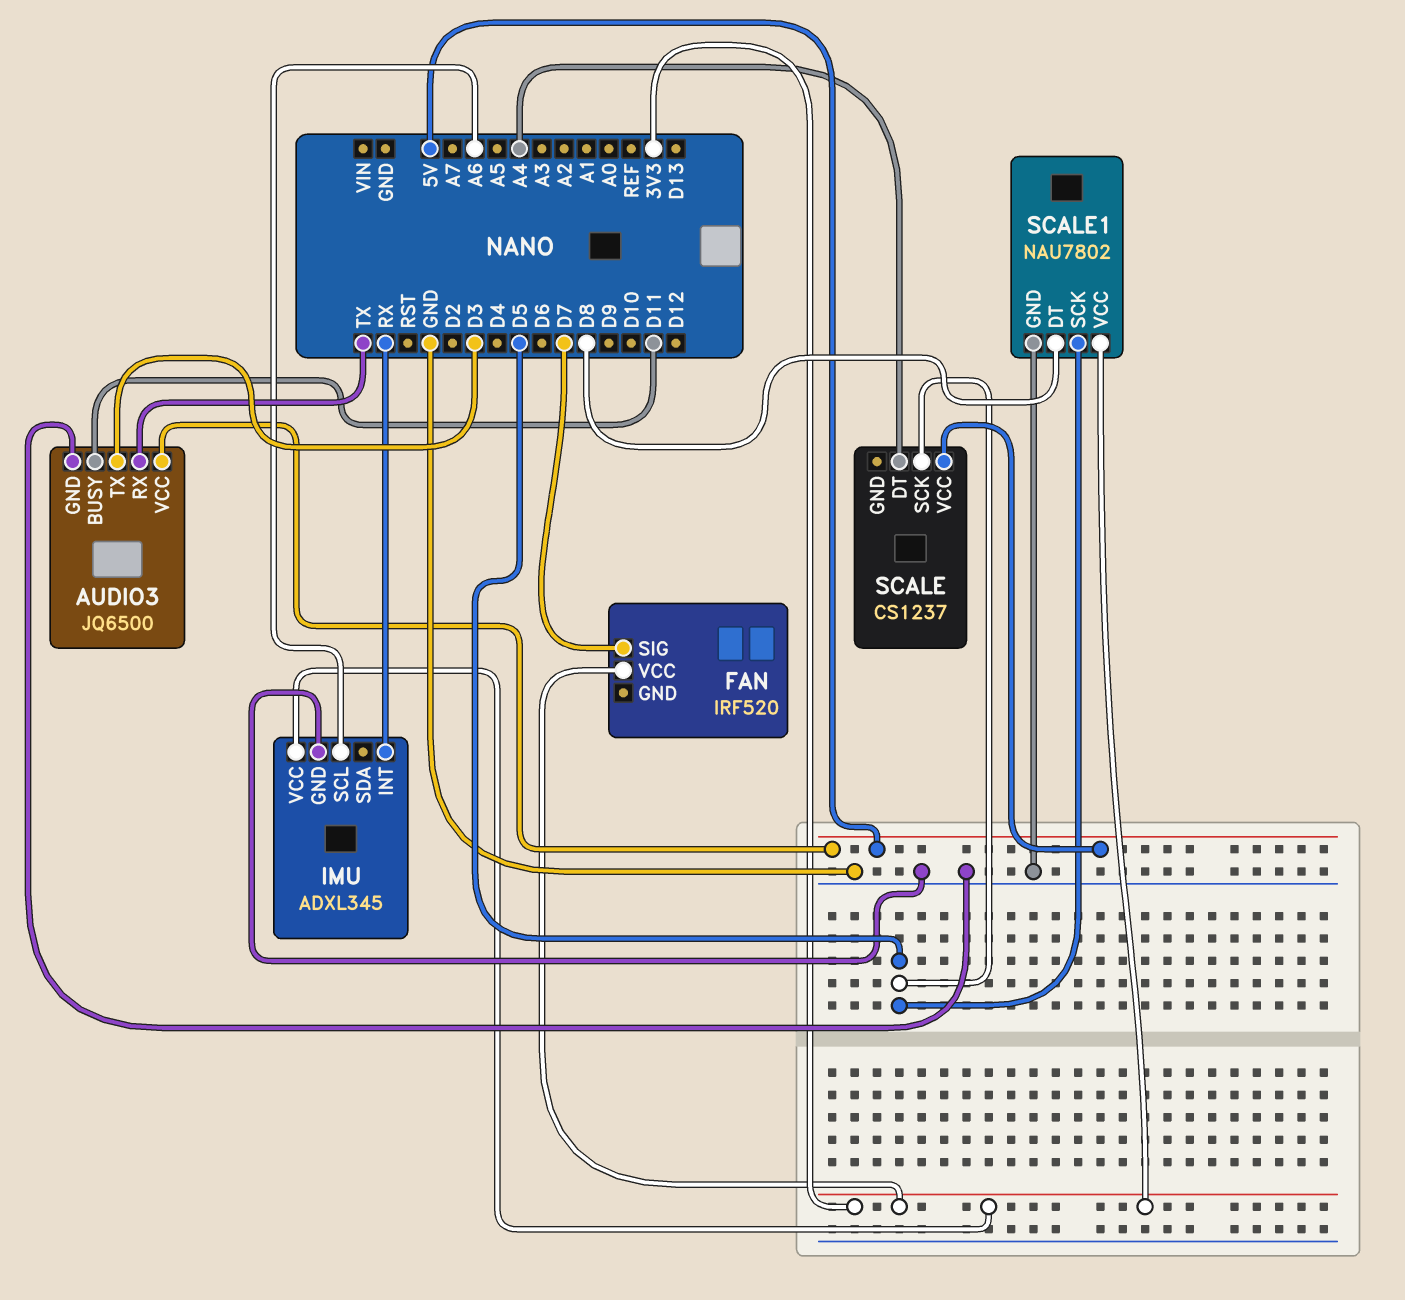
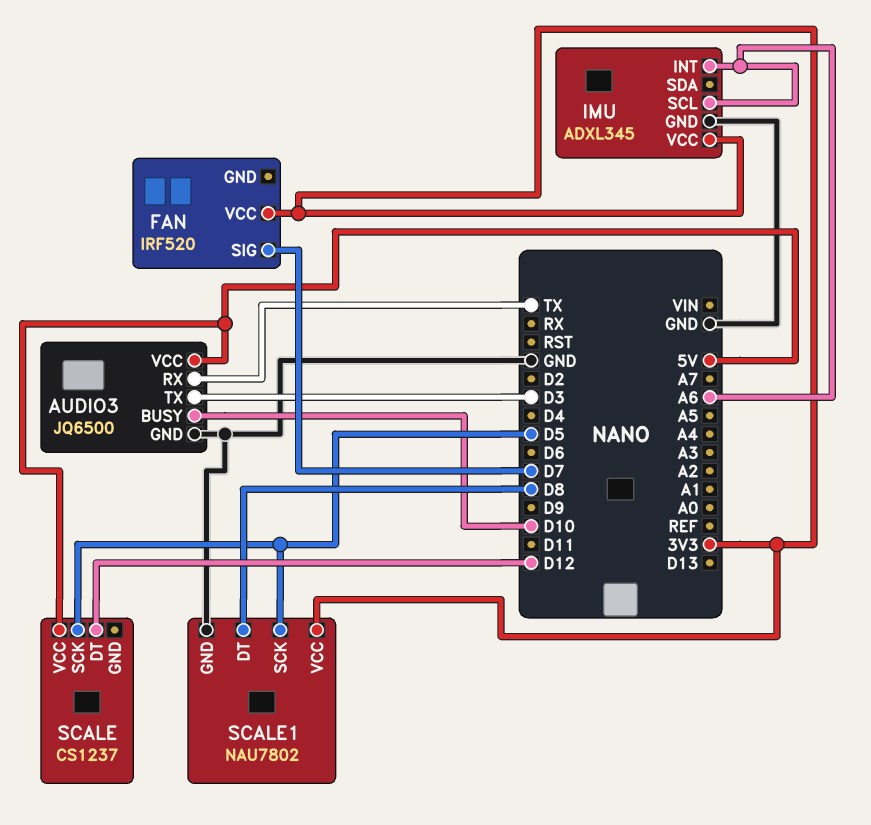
AUDIO3 pin BUSY: D11 -> D10
IMU pin INT: RX -> A6
SCALE pin DT: A4 -> D12

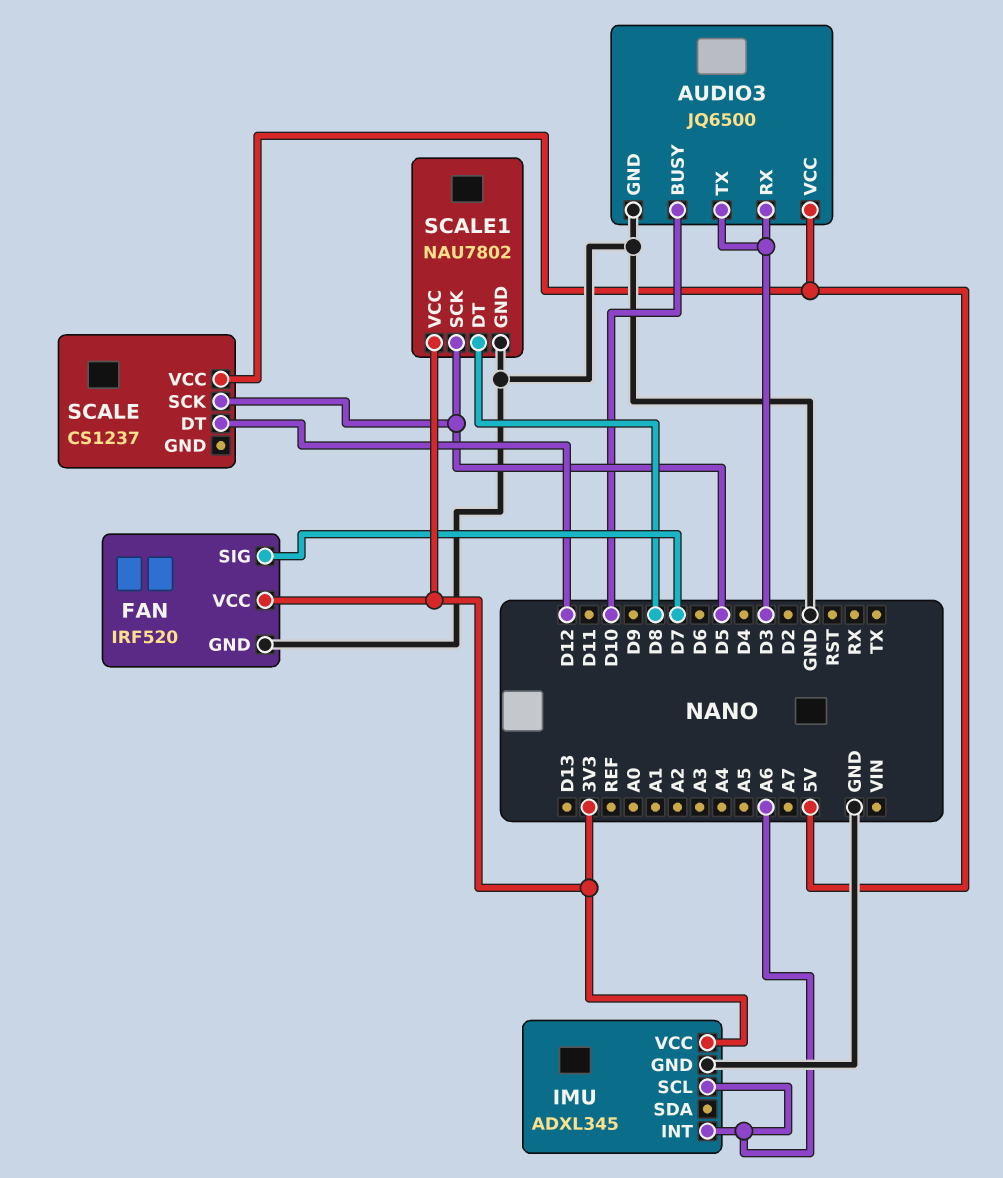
AUDIO3 pin RX: TX -> D3
FAN pin GND: none -> GND

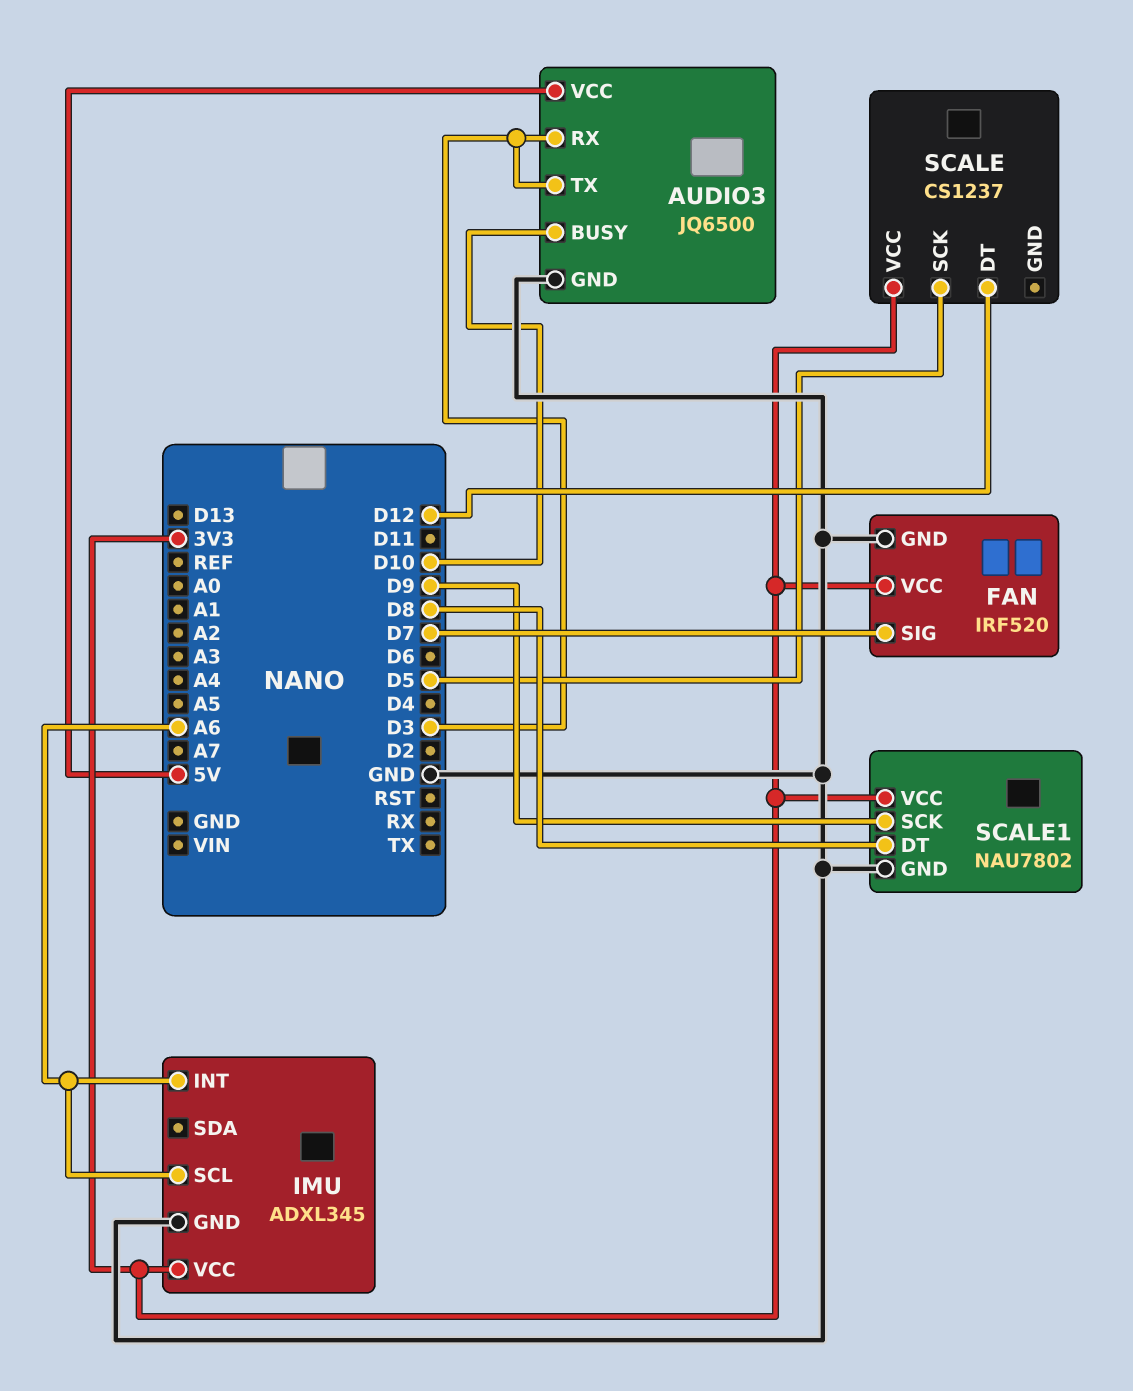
SCALE pin VCC: 5V -> 3V3
SCALE1 pin SCK: D5 -> D9

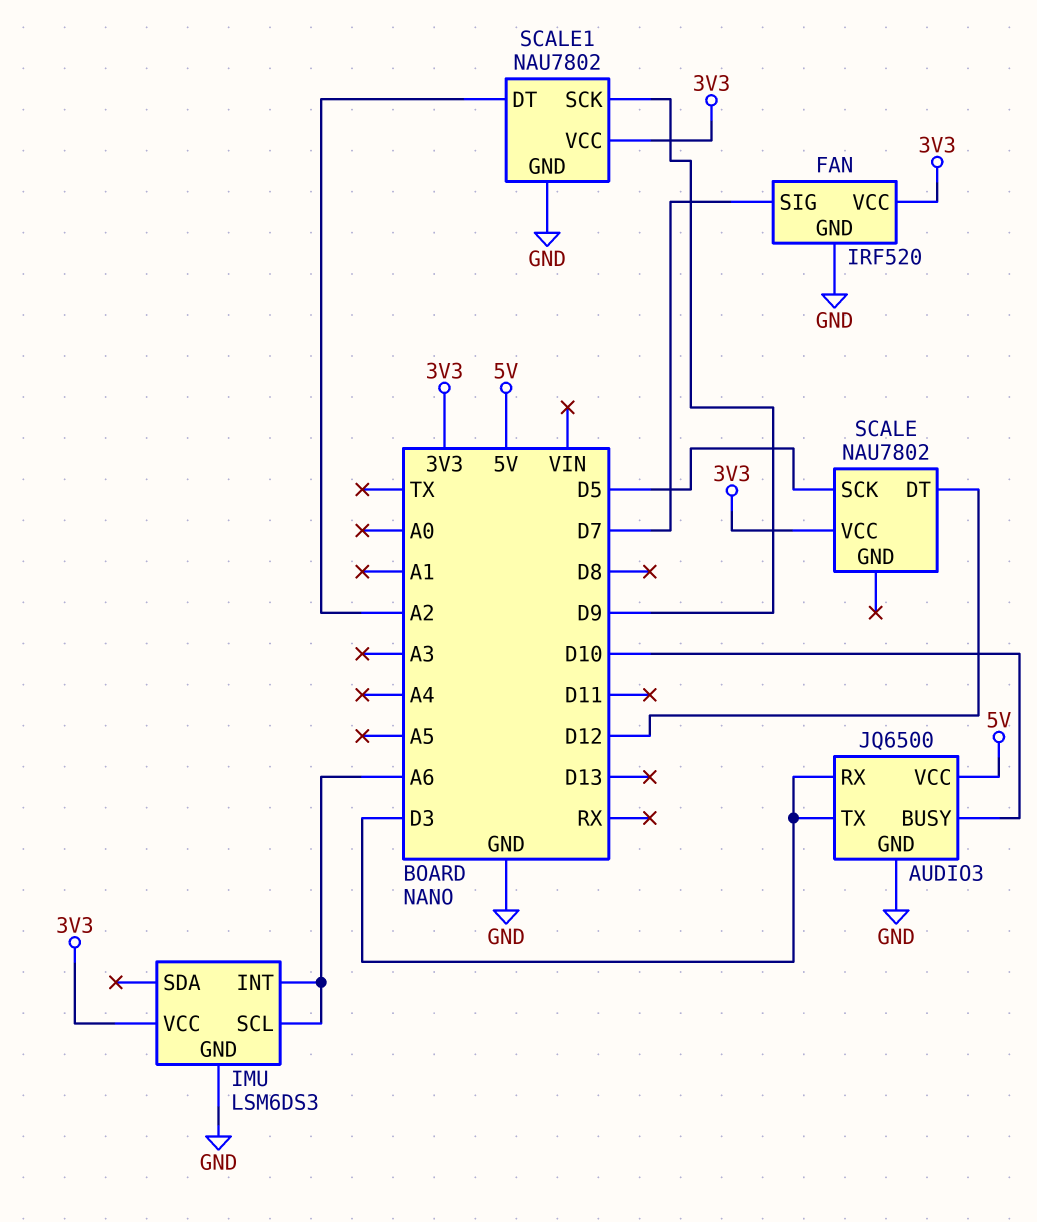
IMU: ADXL345 -> LSM6DS3
SCALE: CS1237 -> NAU7802
SCALE1 pin DT: D8 -> A2

